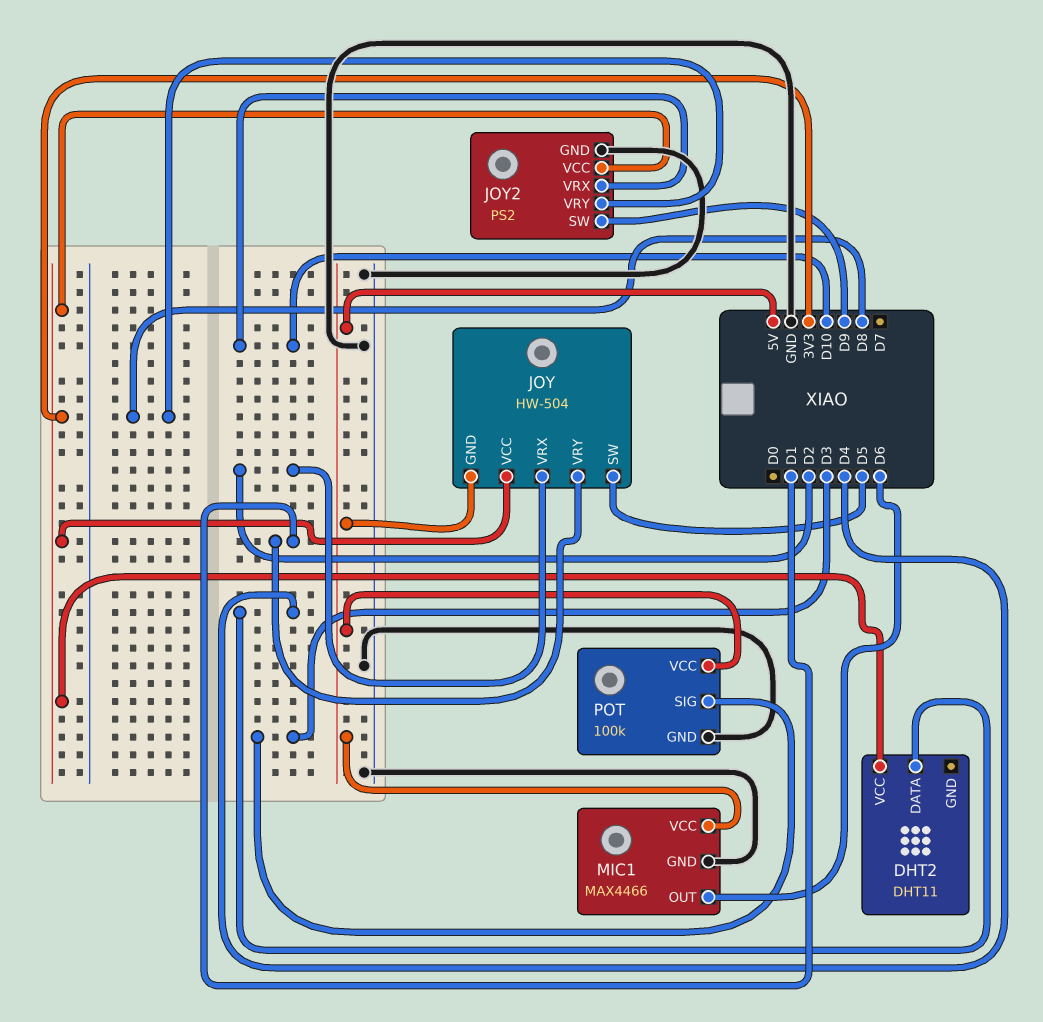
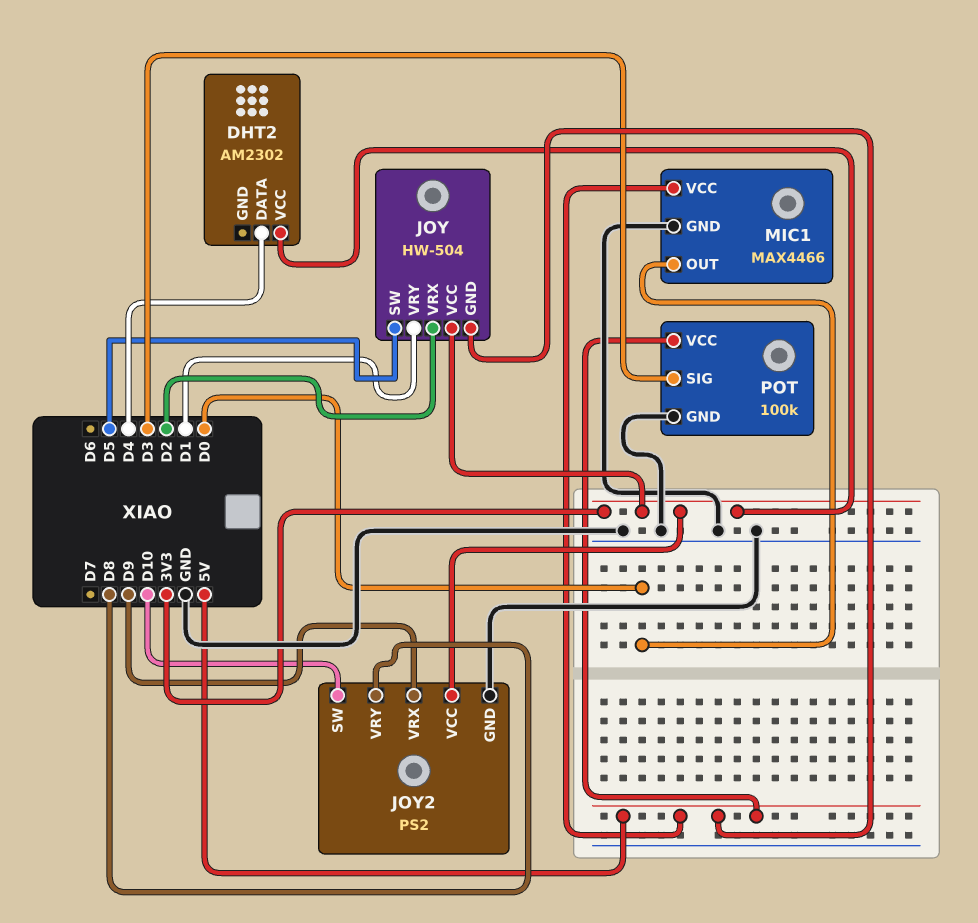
DHT2: DHT11 -> AM2302
JOY2 pin SW: D9 -> D10
JOY2 pin VRX: D10 -> D9
MIC1 pin OUT: D6 -> D0

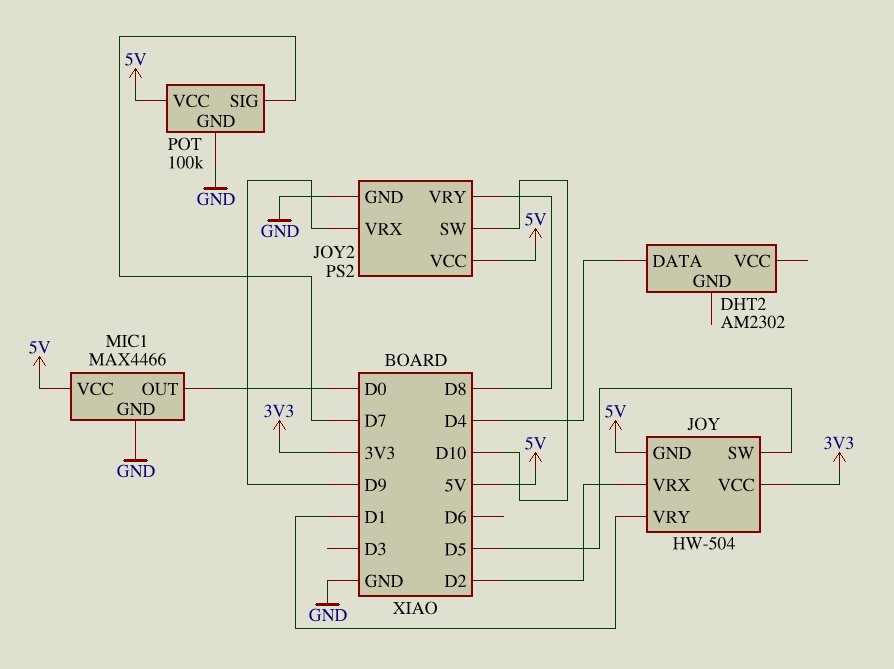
DHT2 pin VCC: 3V3 -> none
JOY2 pin VCC: 3V3 -> 5V
POT pin SIG: D3 -> D7

